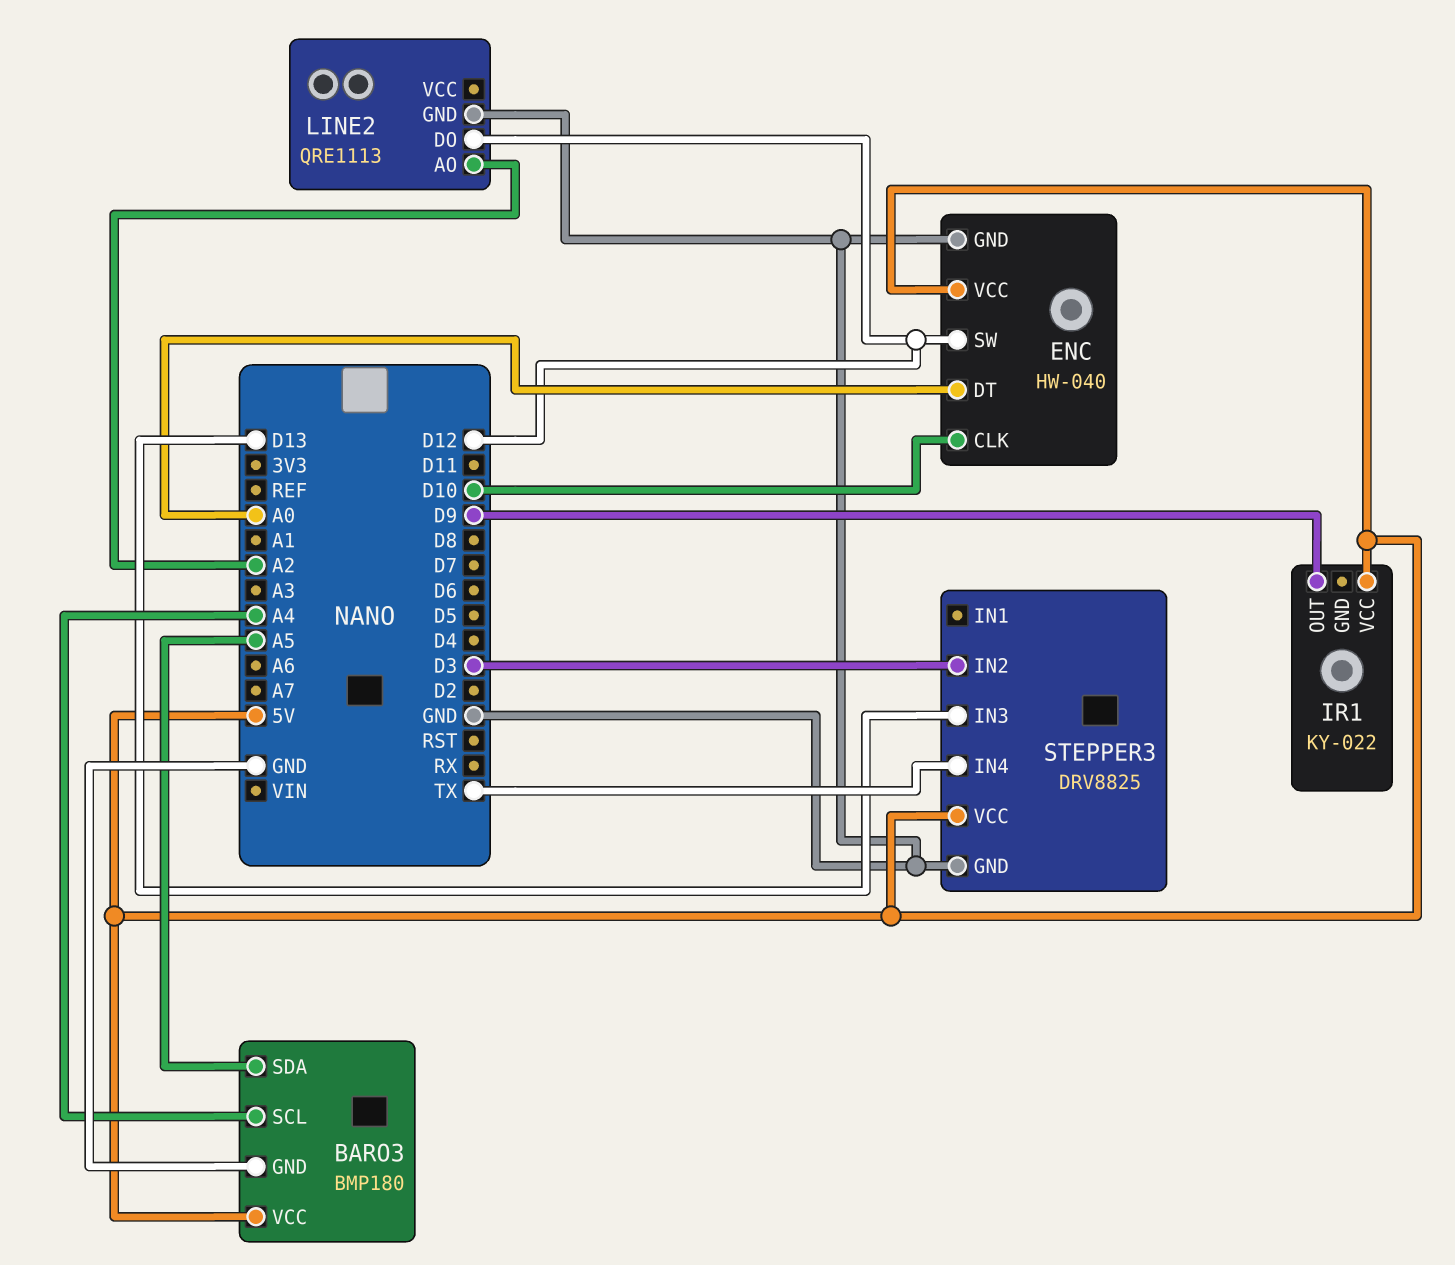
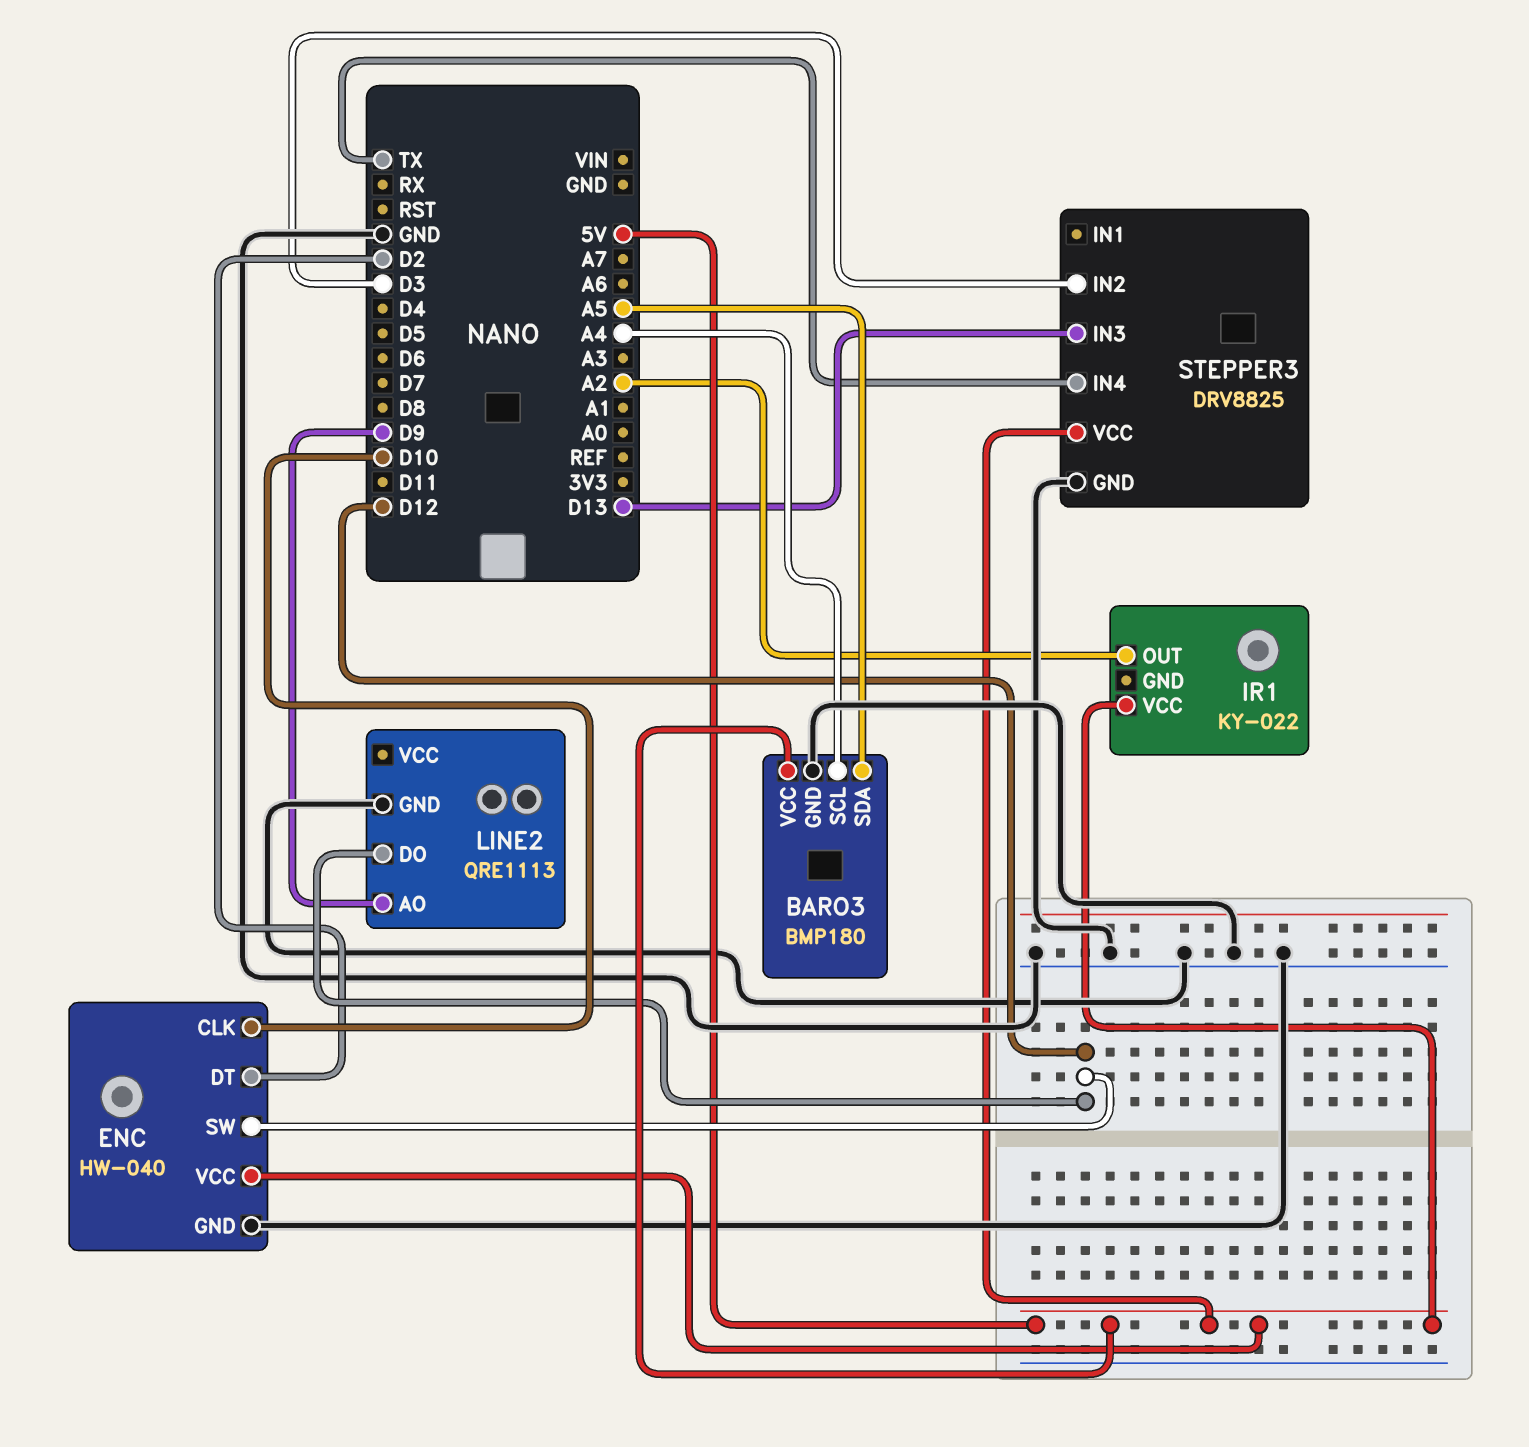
ENC pin DT: A0 -> D2
IR1 pin OUT: D9 -> A2
LINE2 pin AO: A2 -> D9

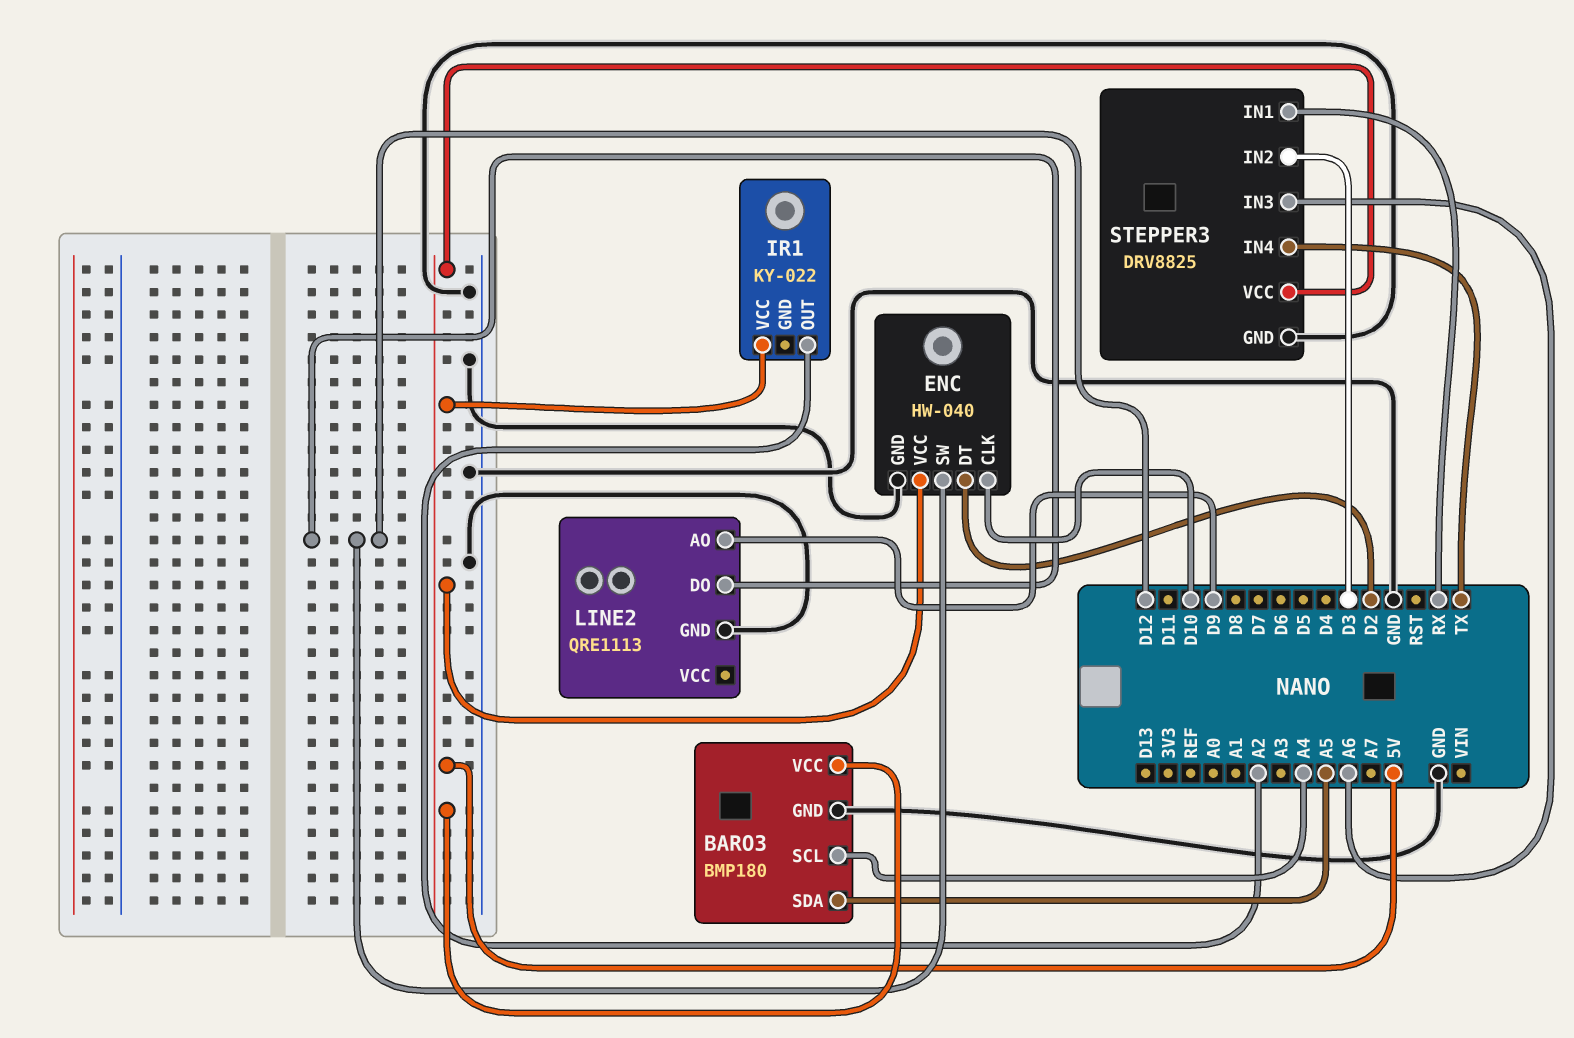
STEPPER3 pin IN1: none -> RX
STEPPER3 pin IN3: D13 -> A6

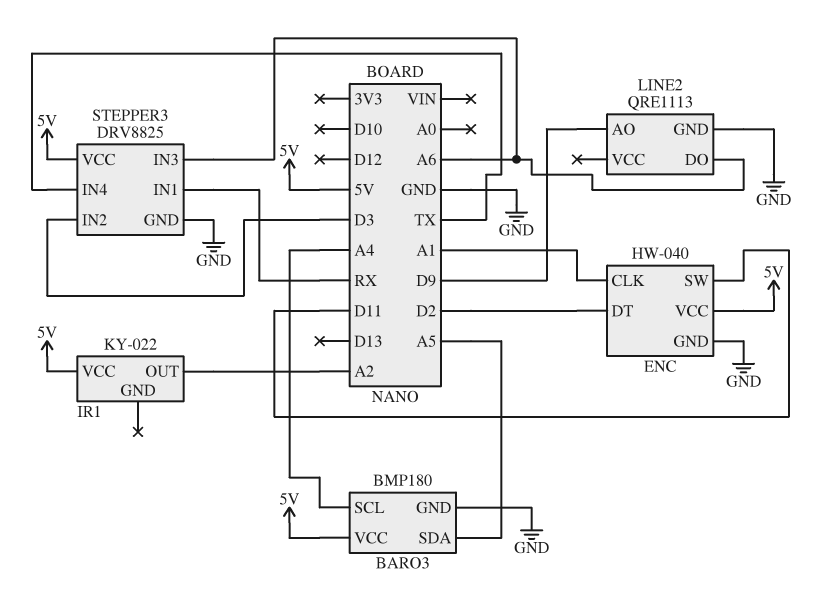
ENC pin CLK: D10 -> A1
ENC pin SW: D12 -> D11
LINE2 pin DO: D12 -> A6

